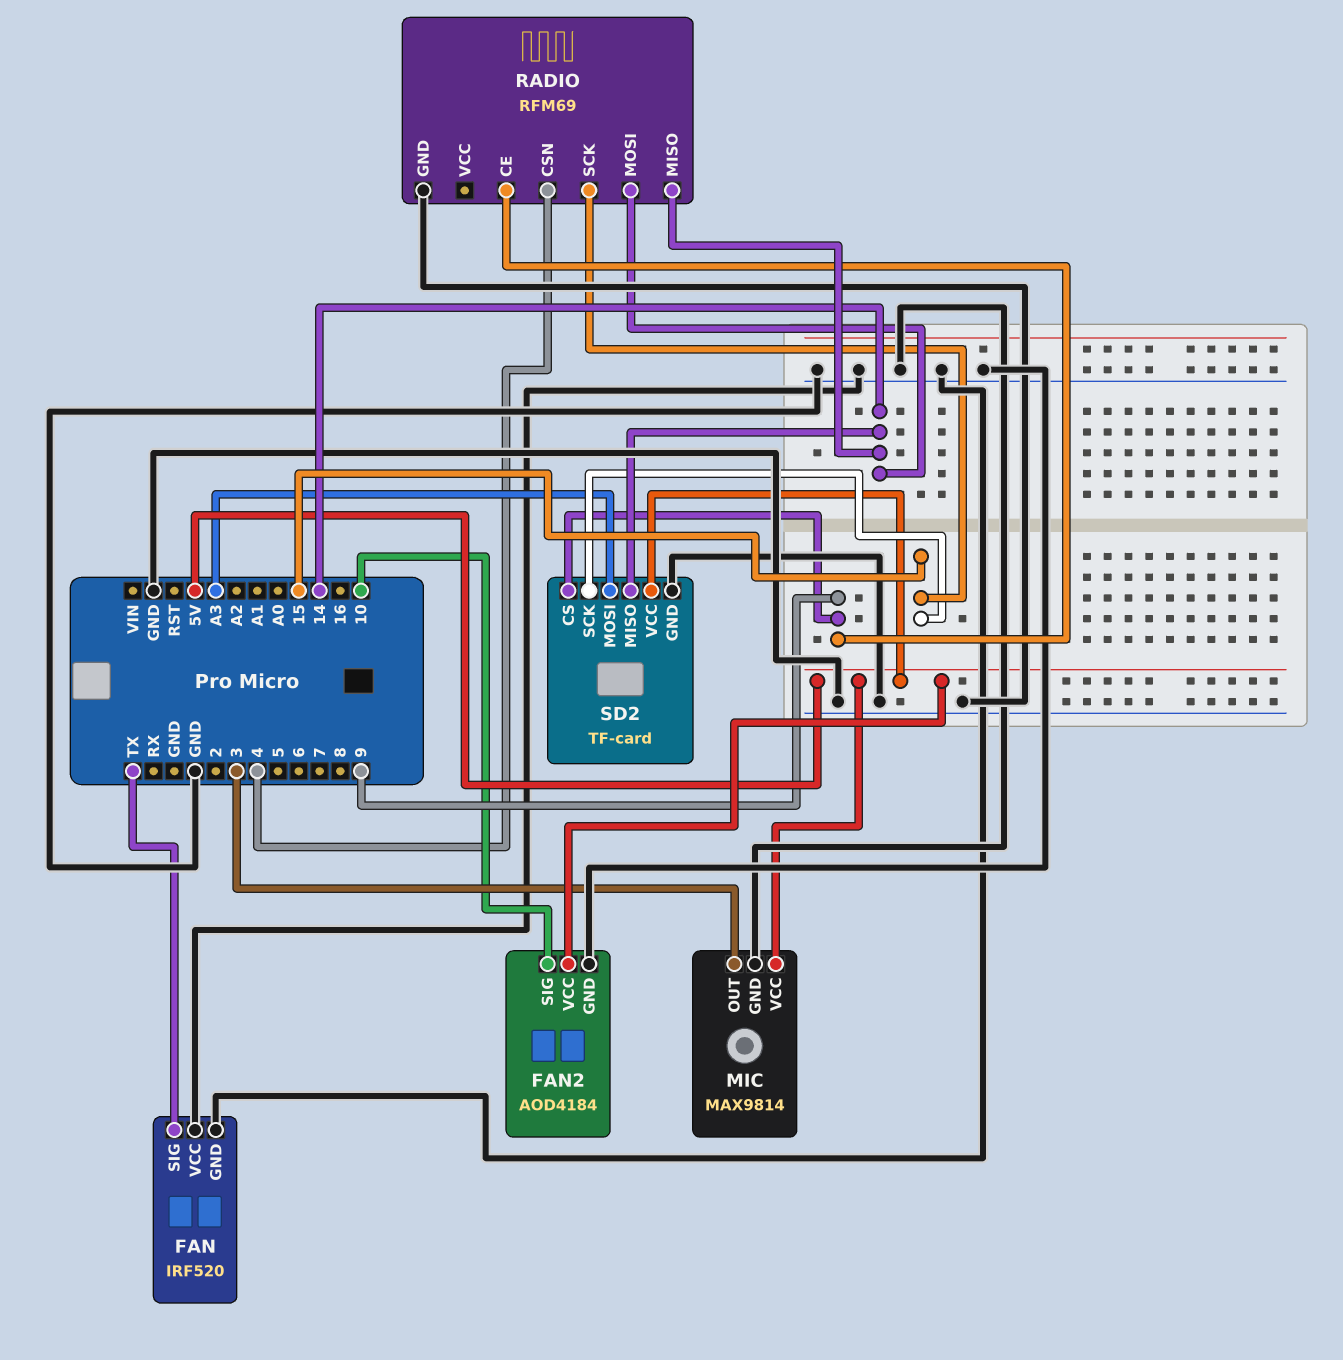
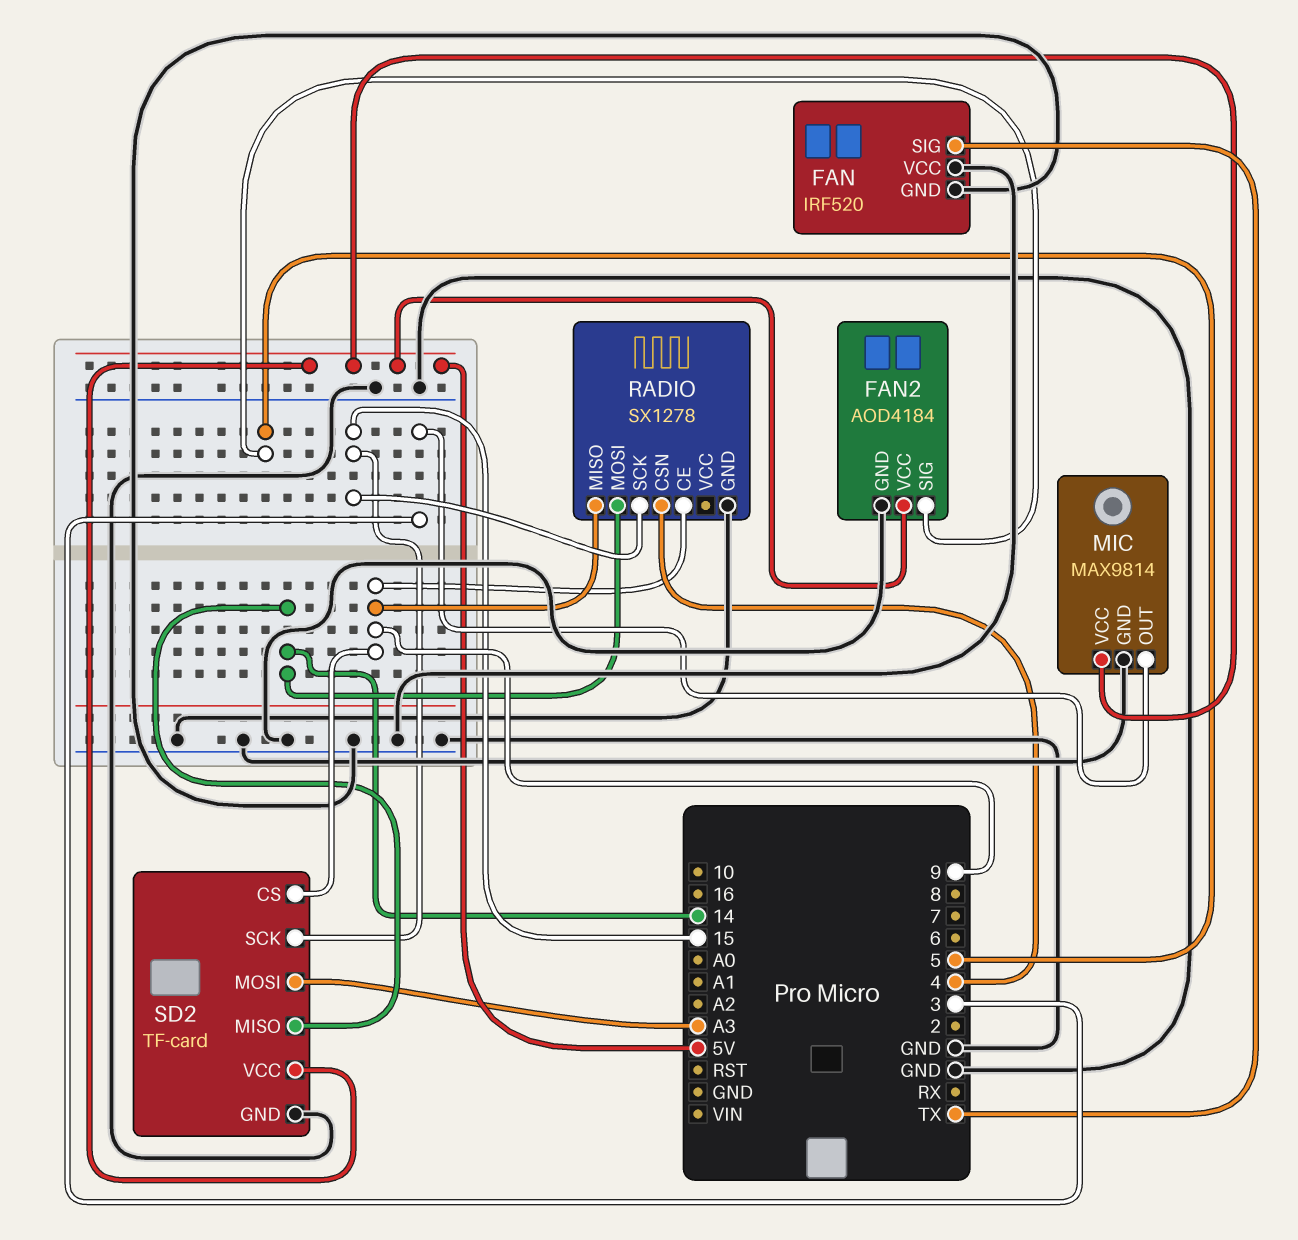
FAN2 pin SIG: 10 -> 5
RADIO: RFM69 -> SX1278
RADIO pin MISO: 14 -> 9

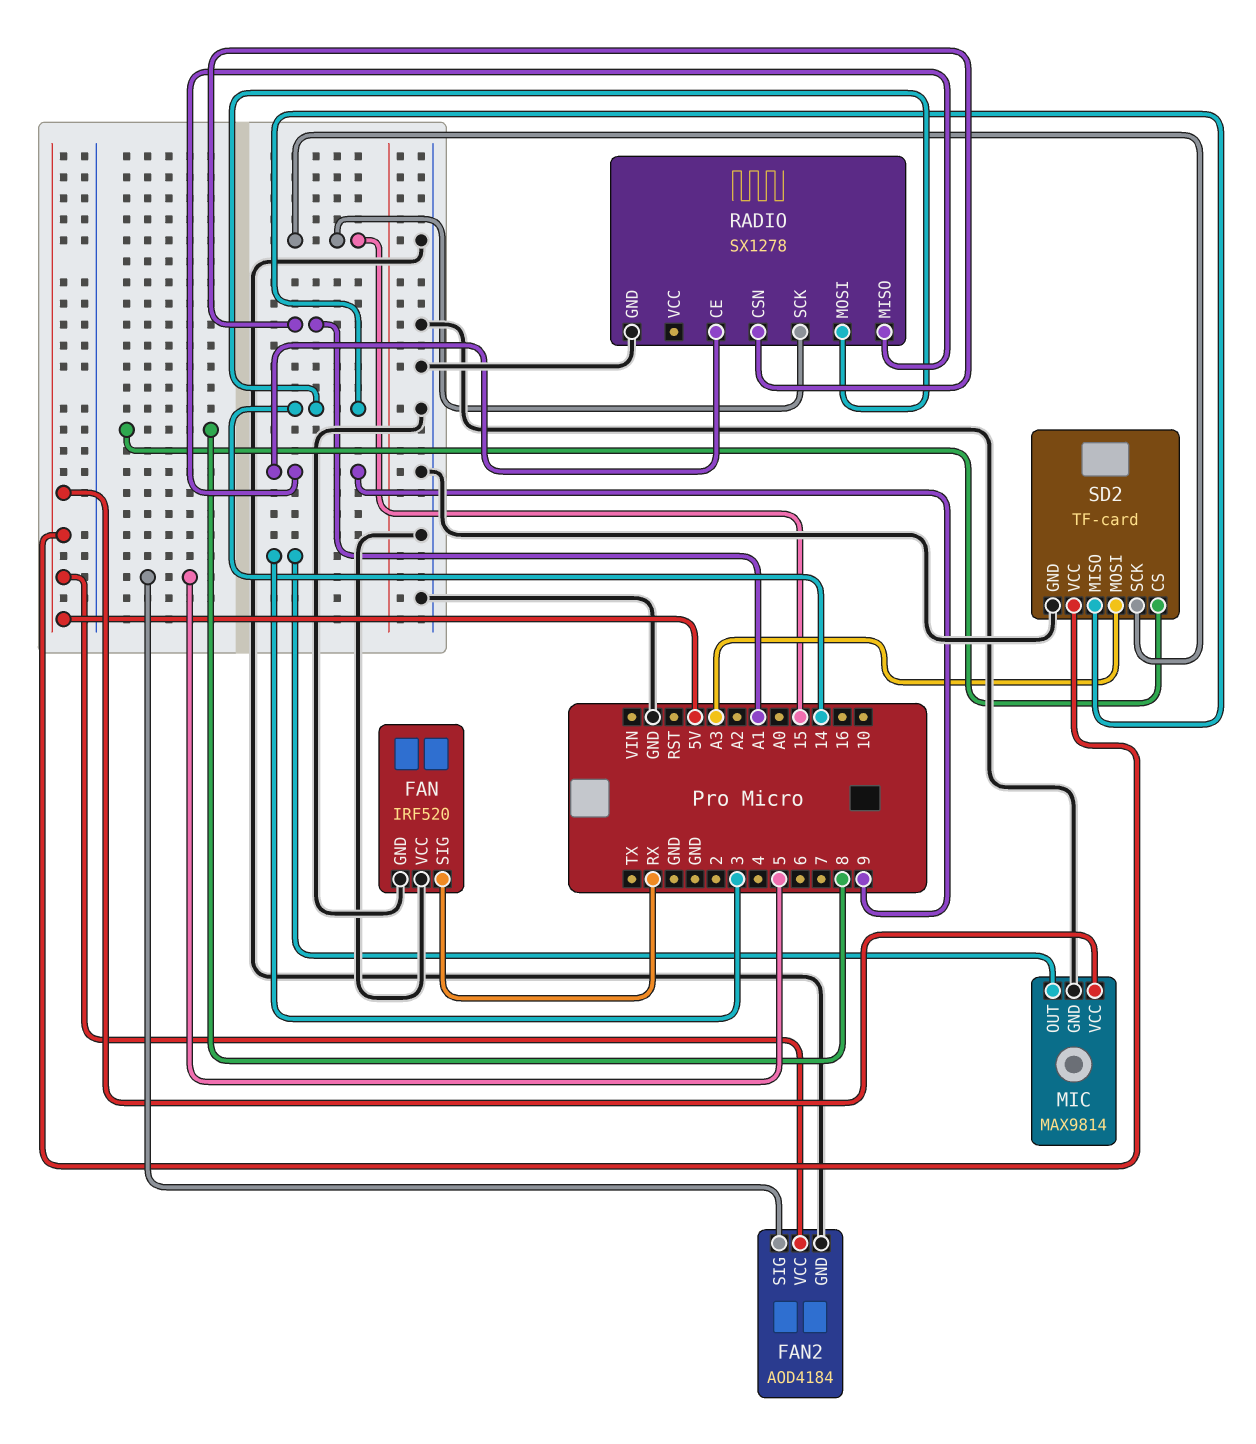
FAN pin SIG: TX -> RX
RADIO pin CSN: 4 -> A1
SD2 pin CS: 9 -> 8

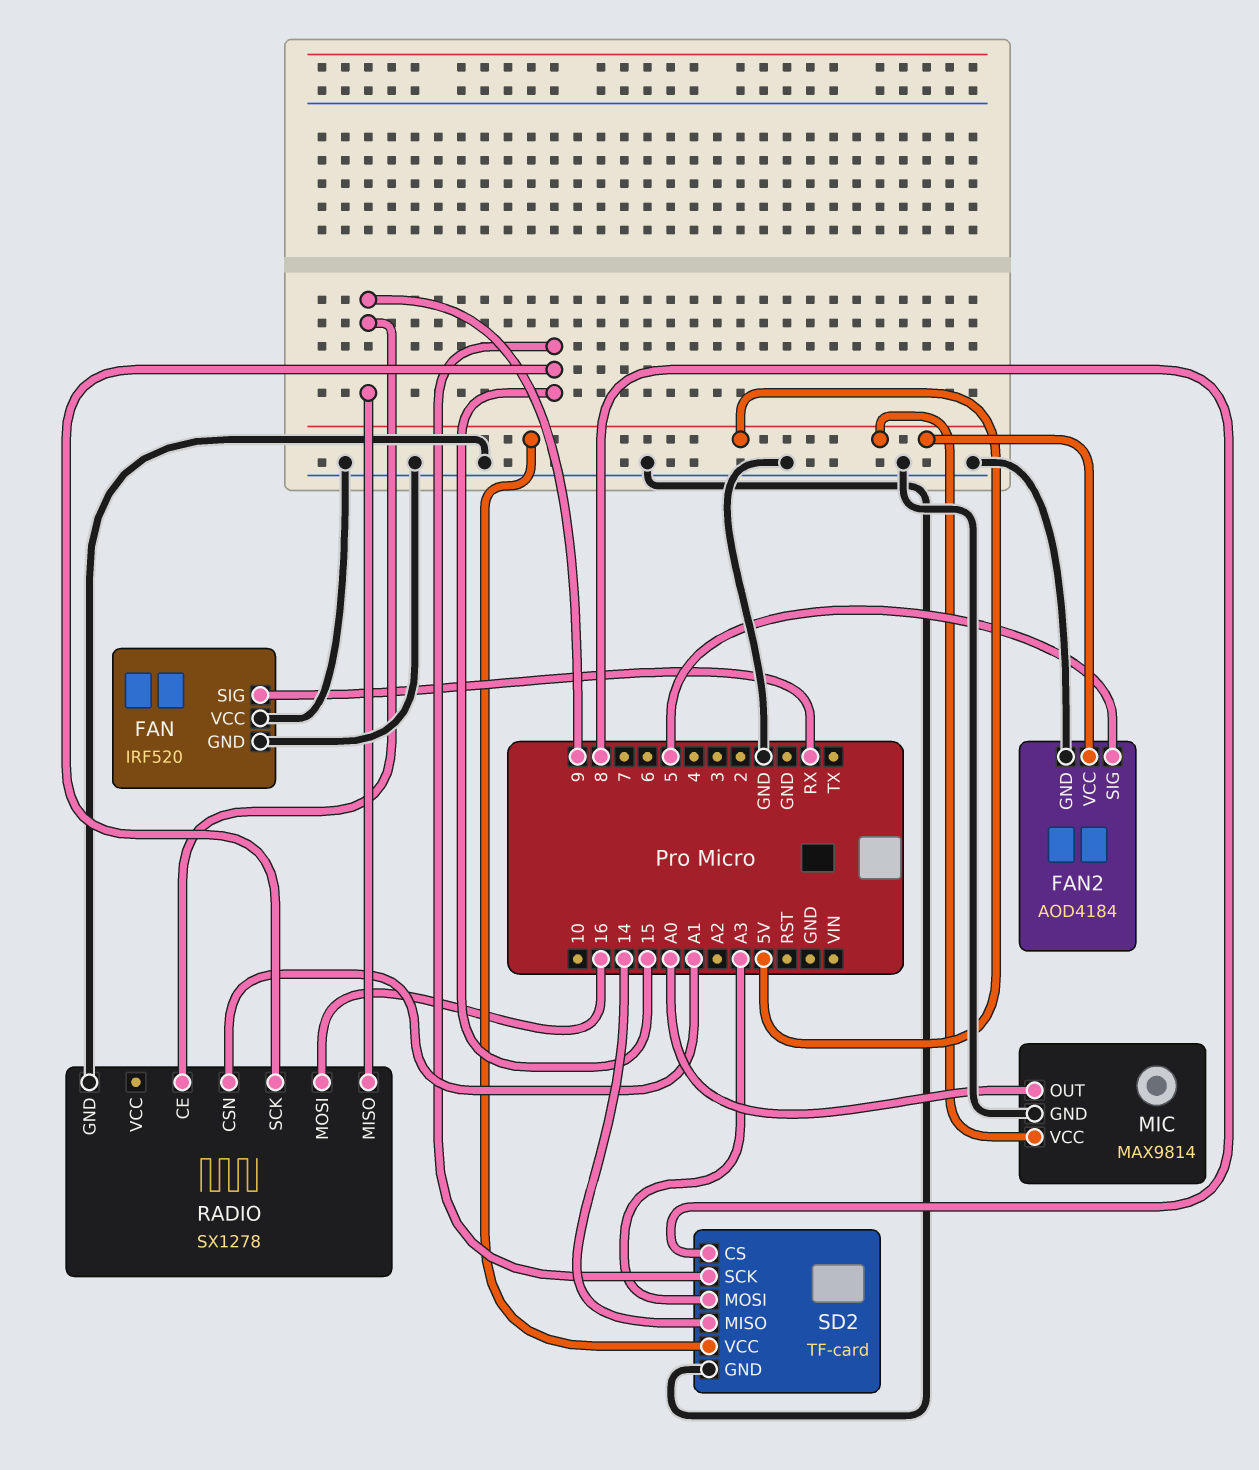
MIC pin OUT: 3 -> A0
RADIO pin MOSI: 14 -> 16

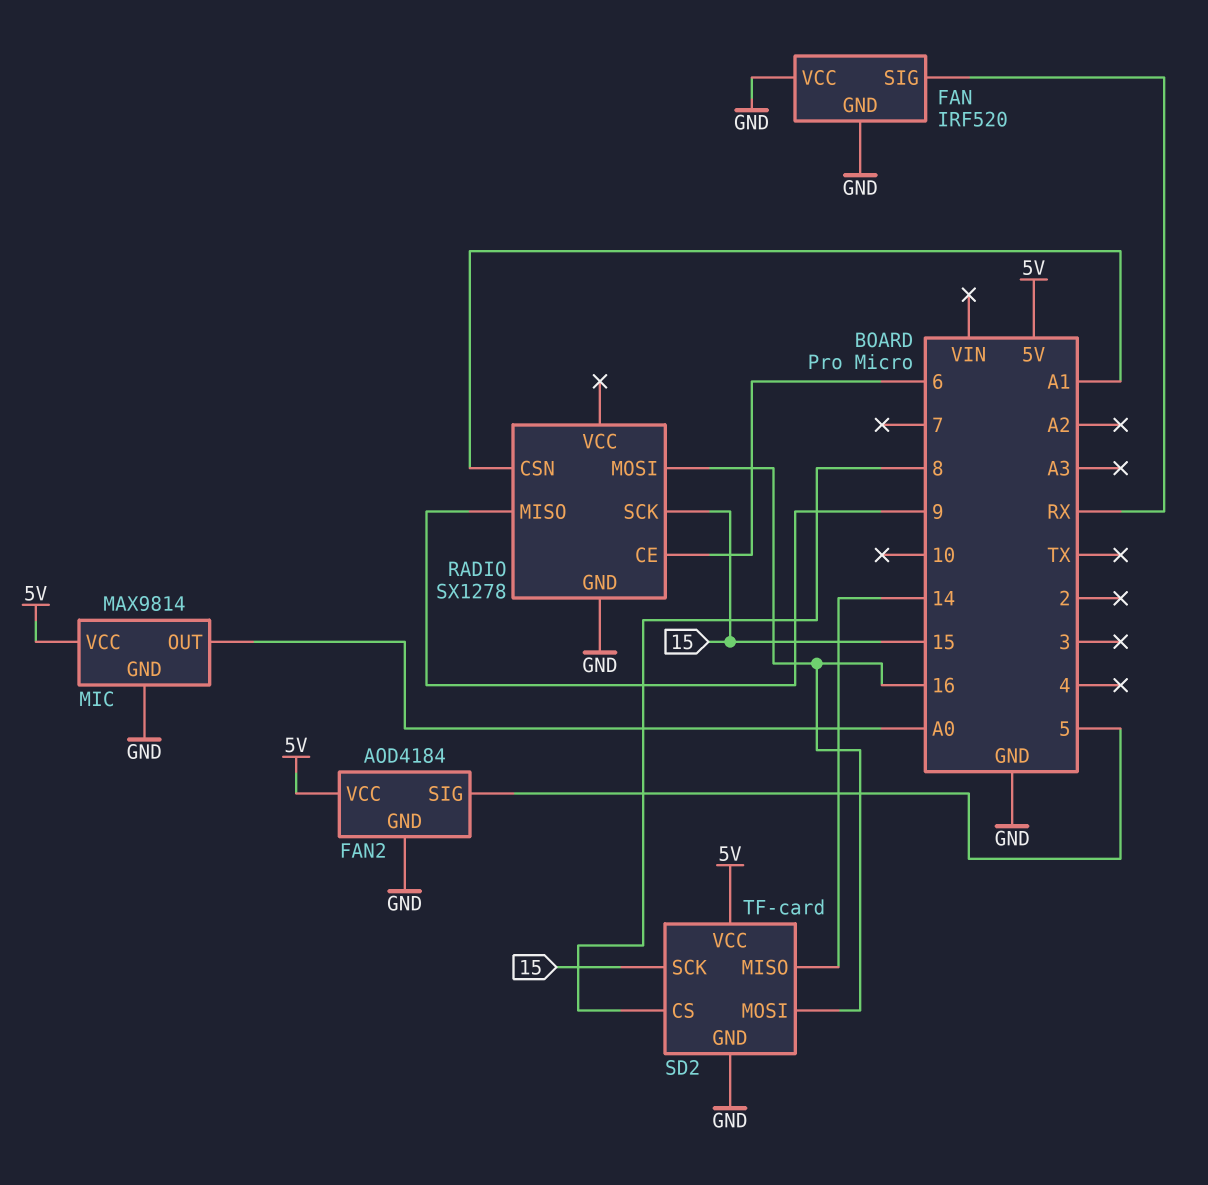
RADIO pin CE: 9 -> 6
SD2 pin MOSI: A3 -> 16

